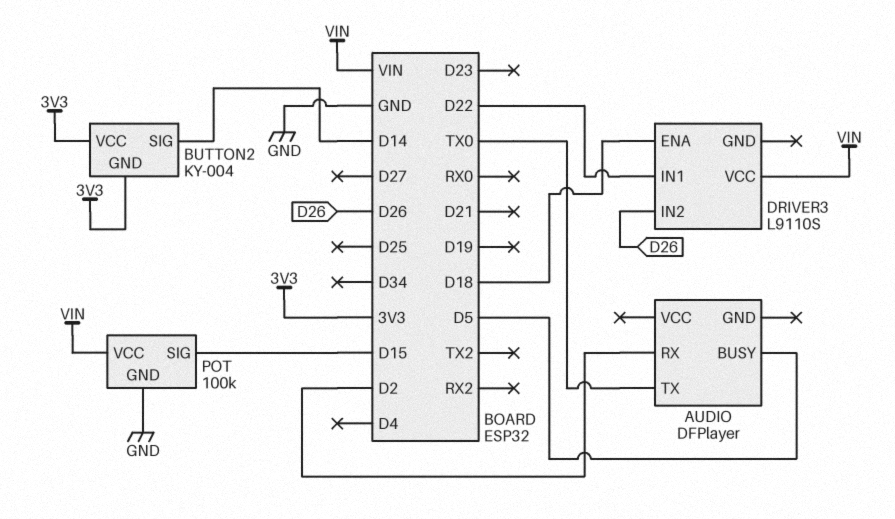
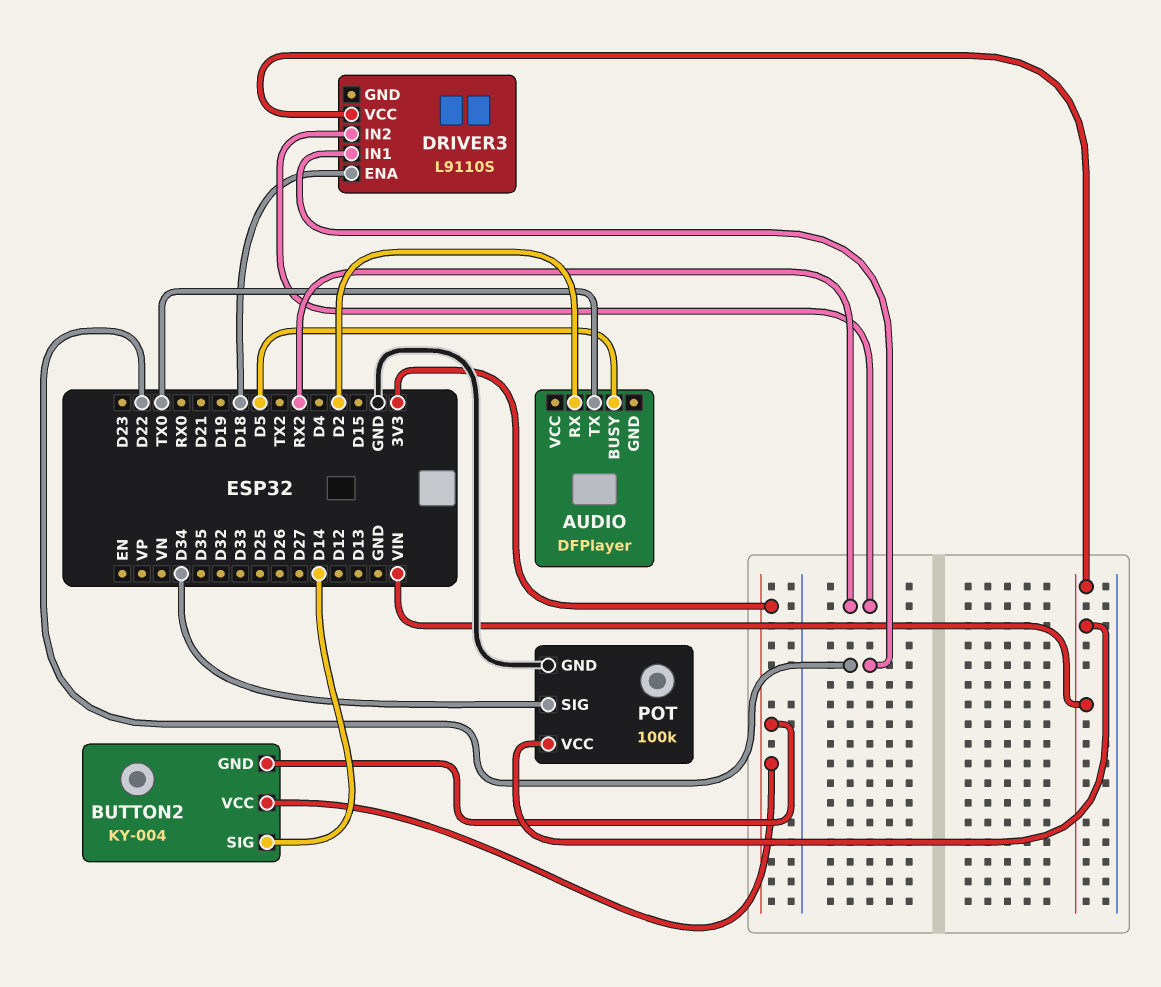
DRIVER3 pin IN2: D26 -> RX2
POT pin SIG: D15 -> D34

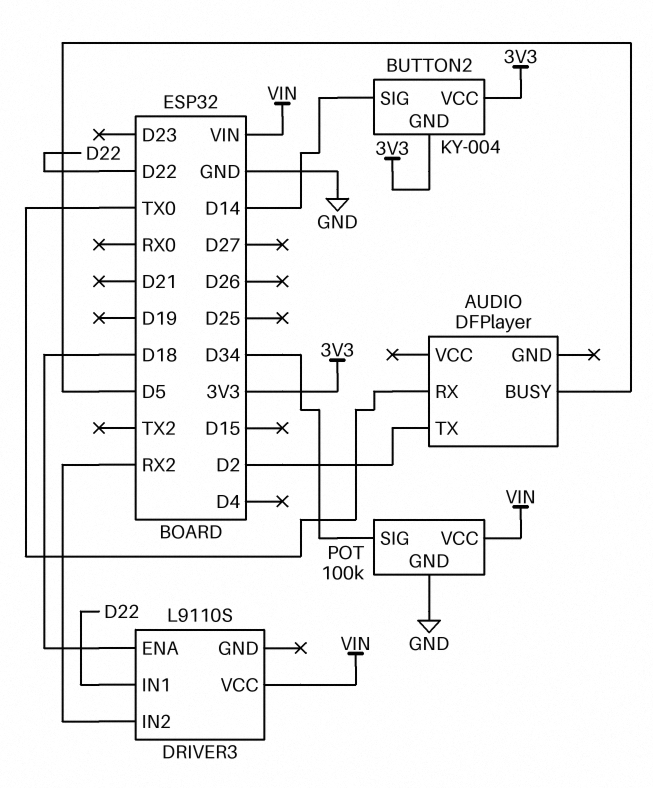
AUDIO pin RX: D2 -> TX0
AUDIO pin TX: TX0 -> D2

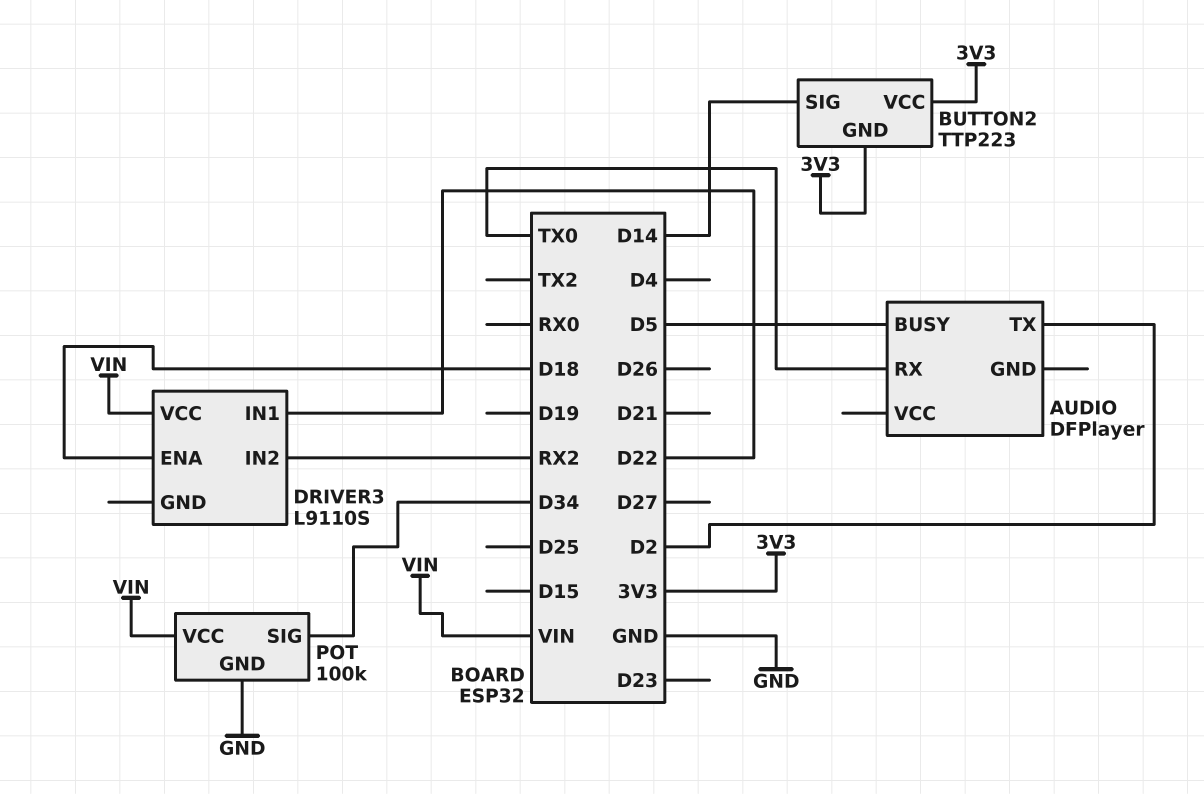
BUTTON2: KY-004 -> TTP223

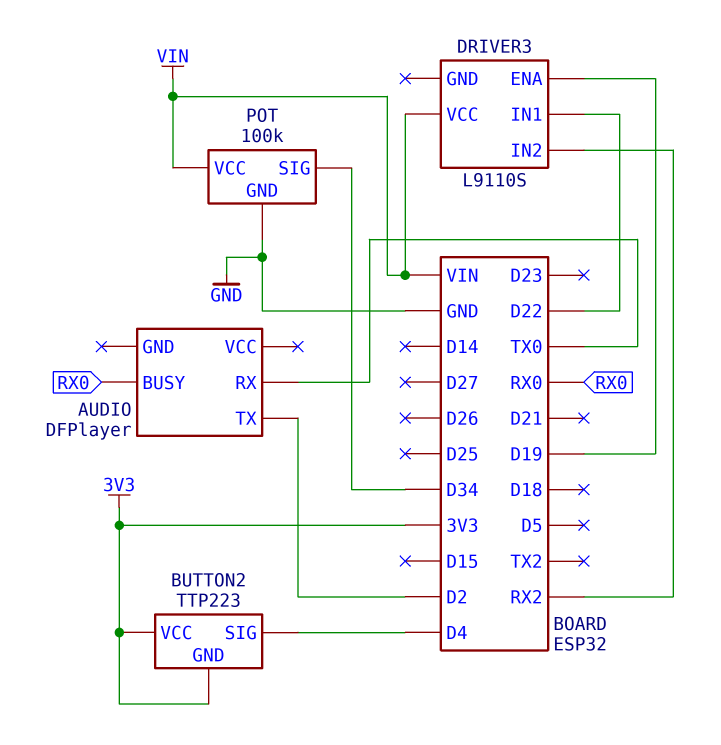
AUDIO pin BUSY: D5 -> RX0
BUTTON2 pin SIG: D14 -> D4
DRIVER3 pin ENA: D18 -> D19

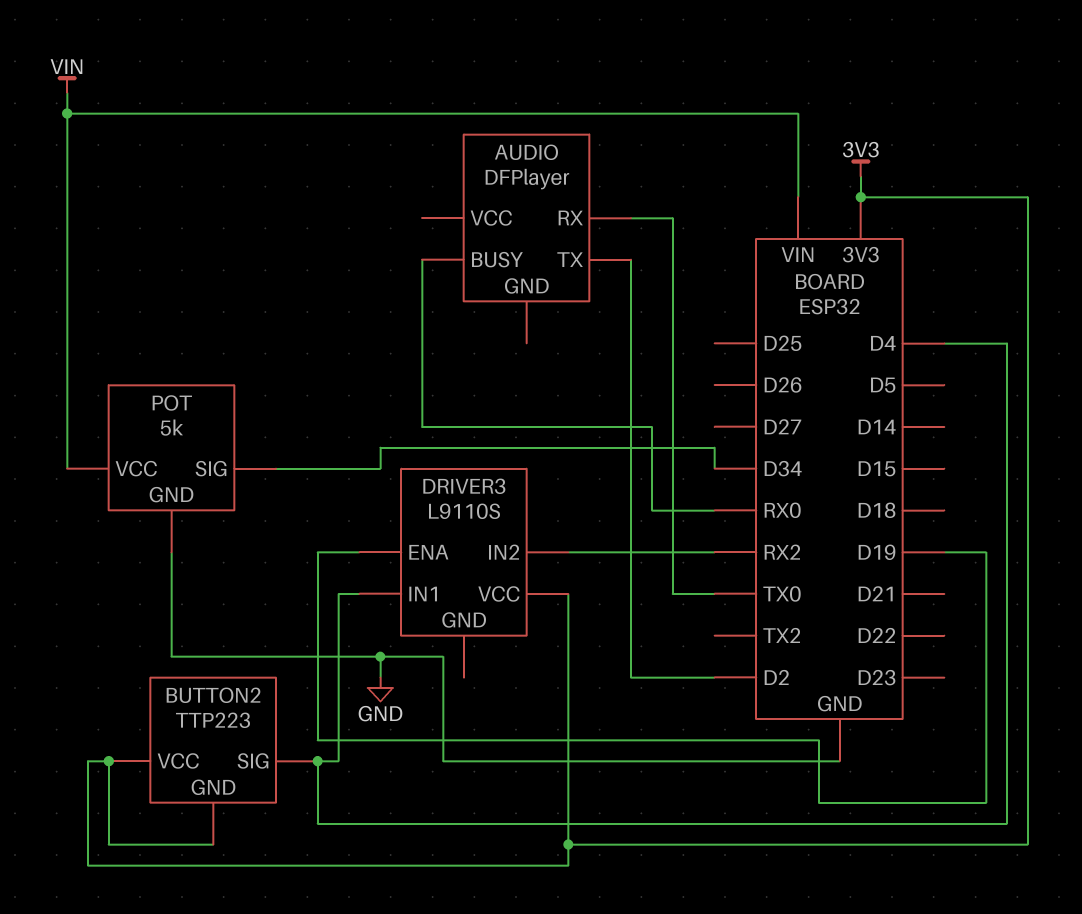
DRIVER3 pin IN1: D22 -> D4
DRIVER3 pin VCC: VIN -> 3V3
POT: 100k -> 5k

